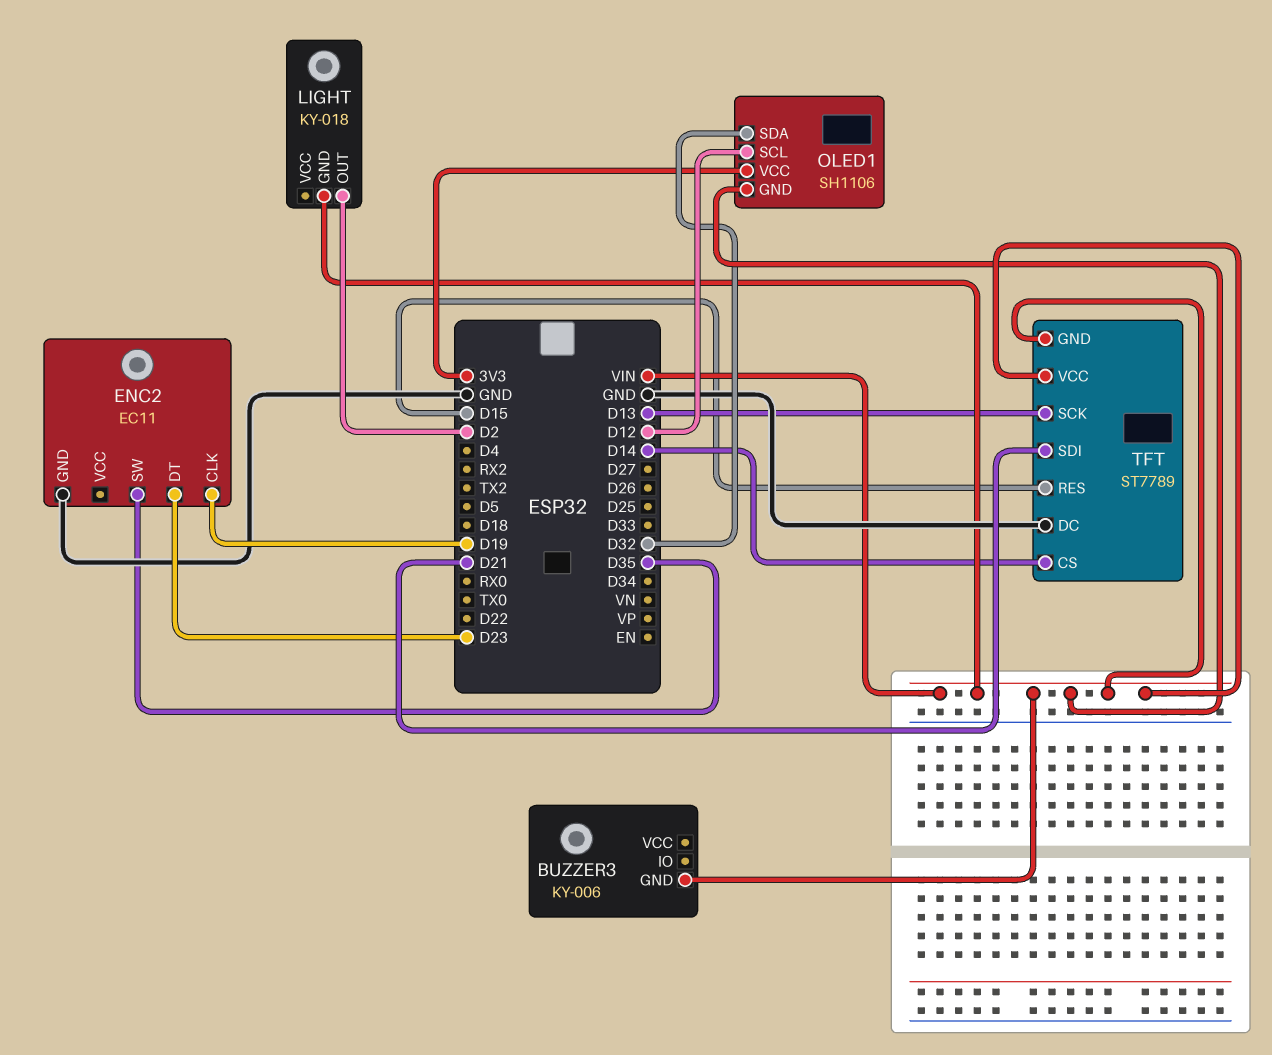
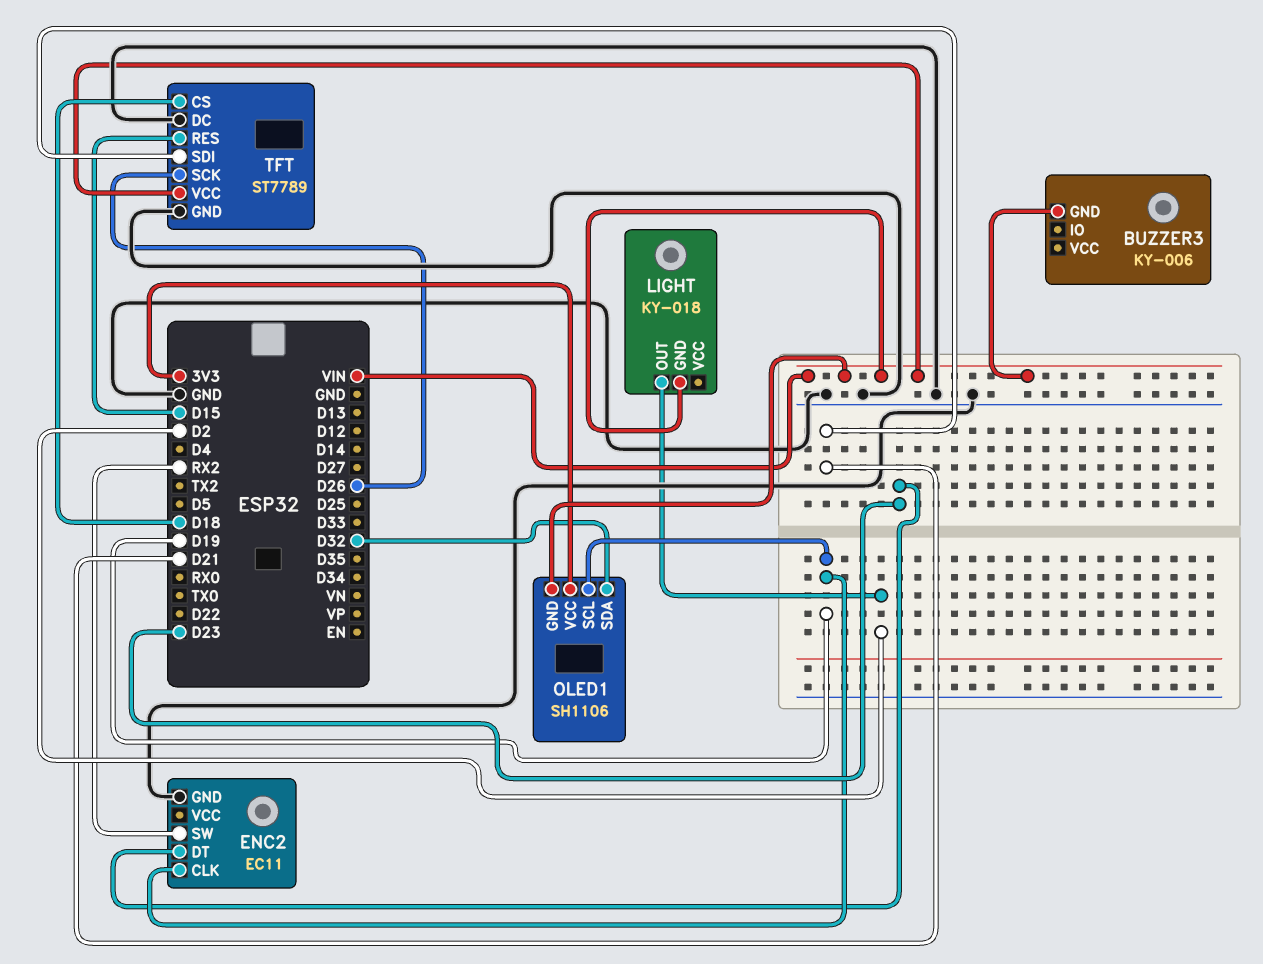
ENC2 pin SW: D35 -> RX2
OLED1 pin SCL: D12 -> D19
TFT pin CS: D14 -> D18
TFT pin GND: VIN -> GND
TFT pin SCK: D13 -> D26

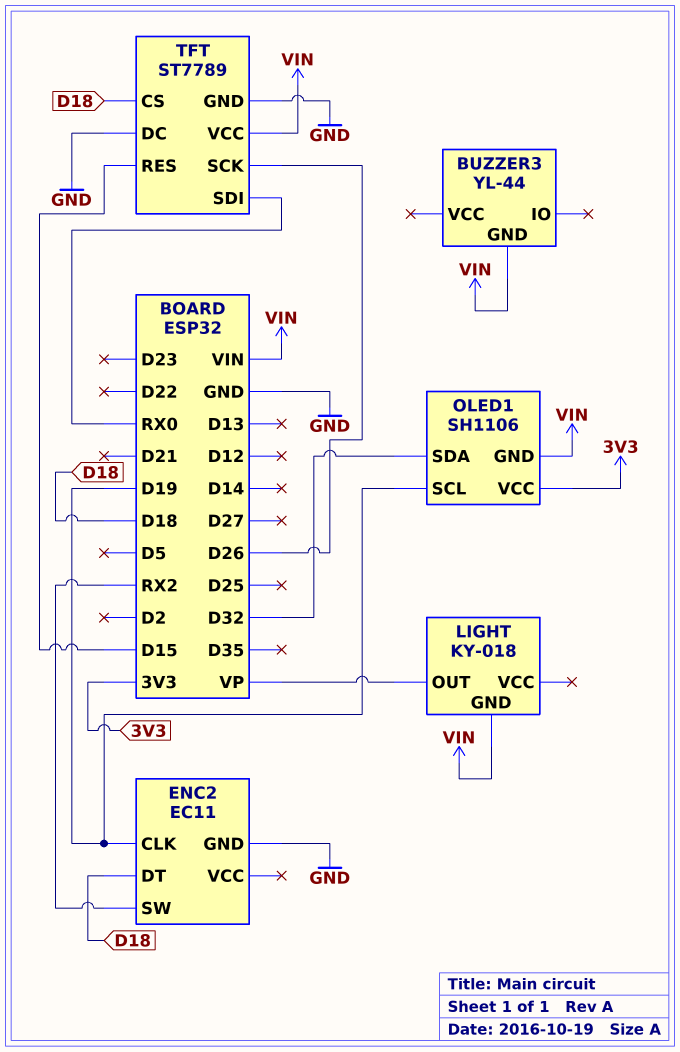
BUZZER3: KY-006 -> YL-44
ENC2 pin DT: D23 -> D18
LIGHT pin OUT: D2 -> VP
TFT pin SDI: D21 -> RX0

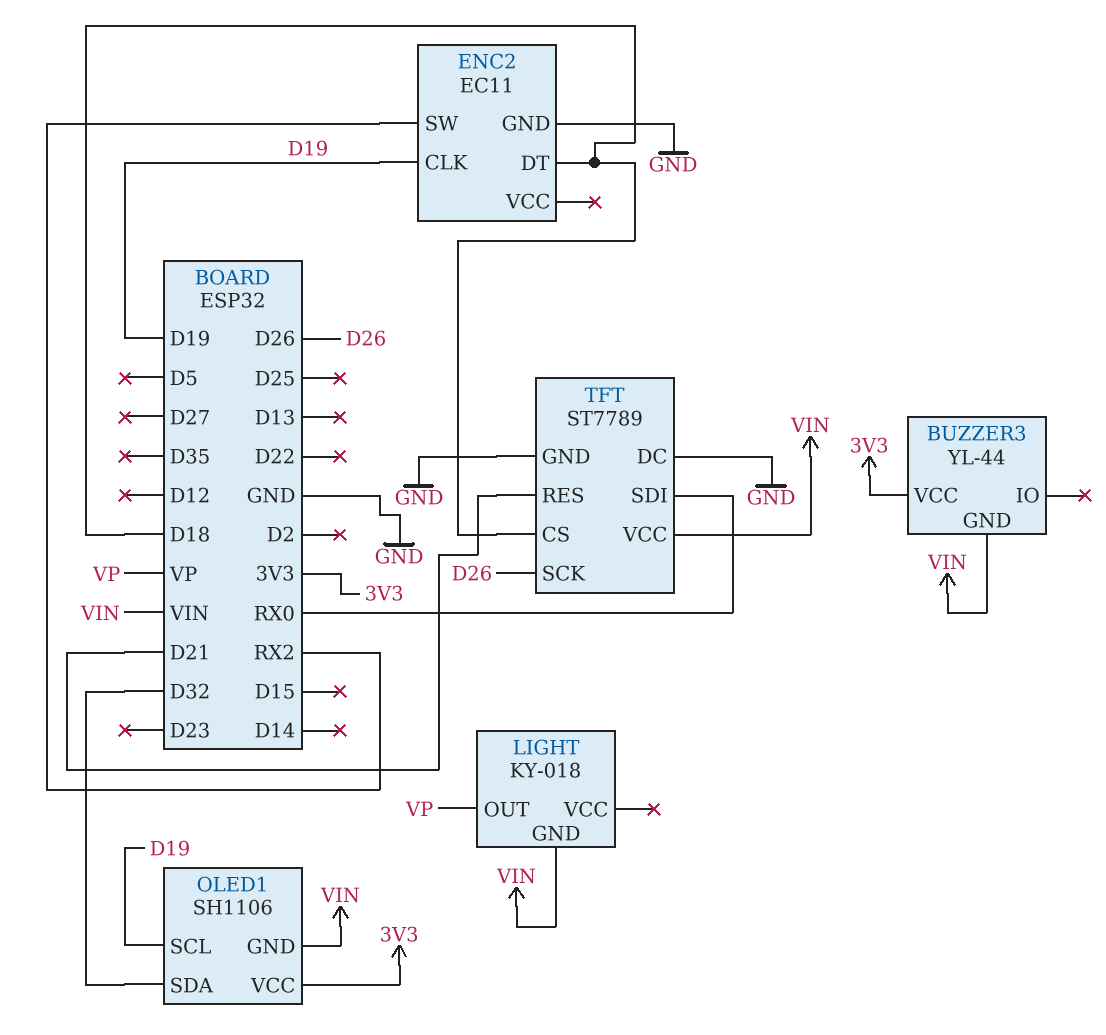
BUZZER3 pin VCC: none -> 3V3
TFT pin RES: D15 -> D21

